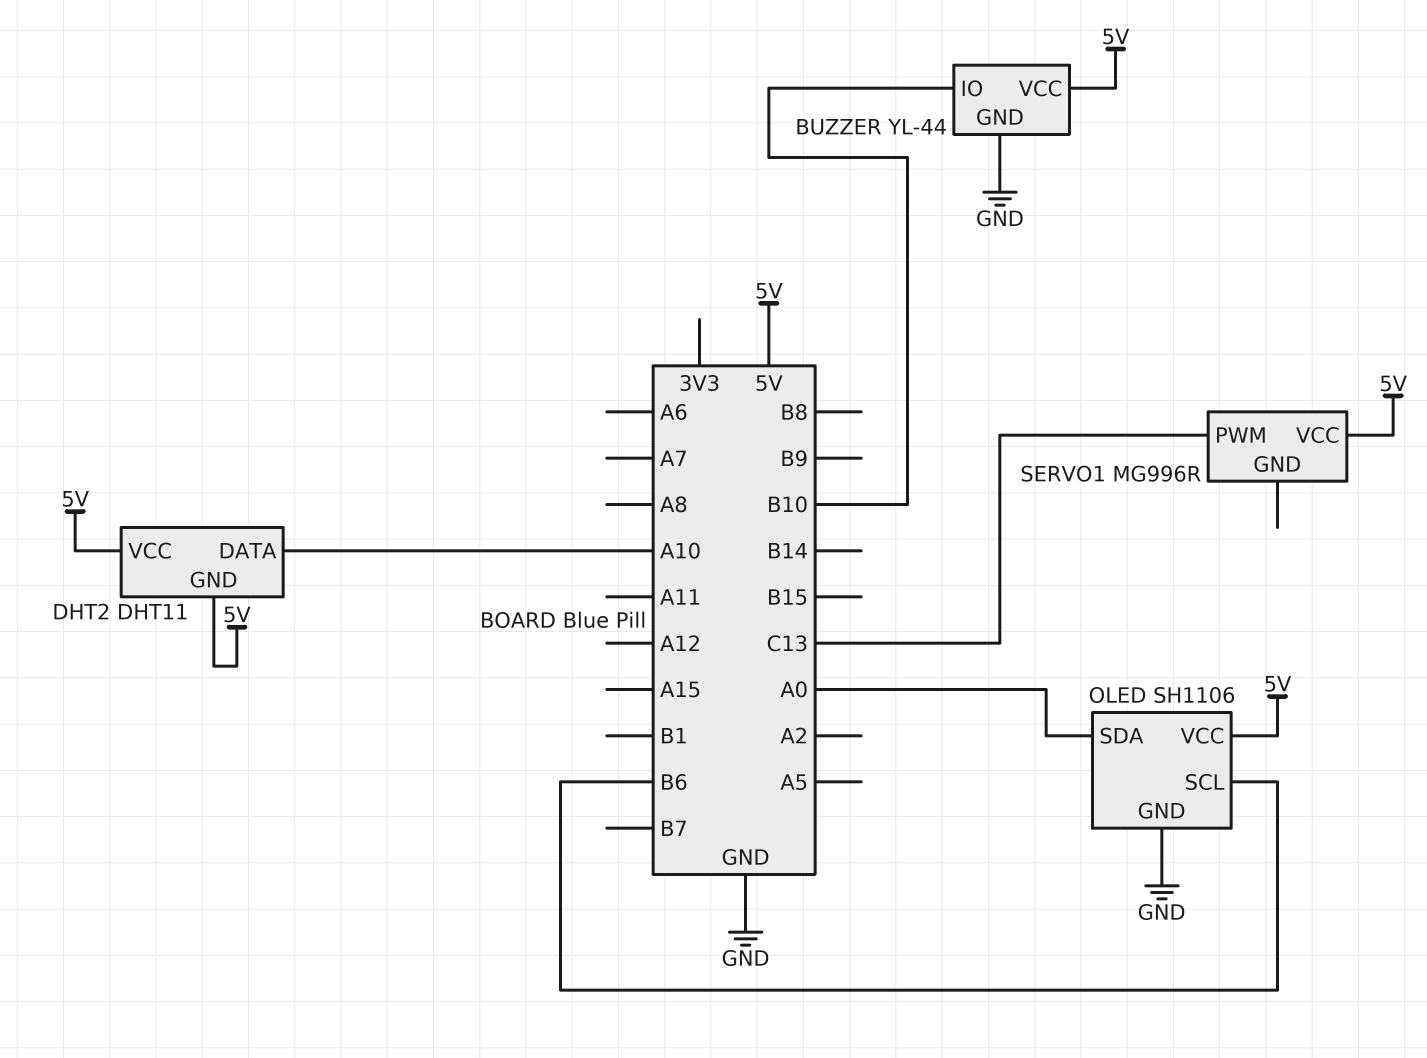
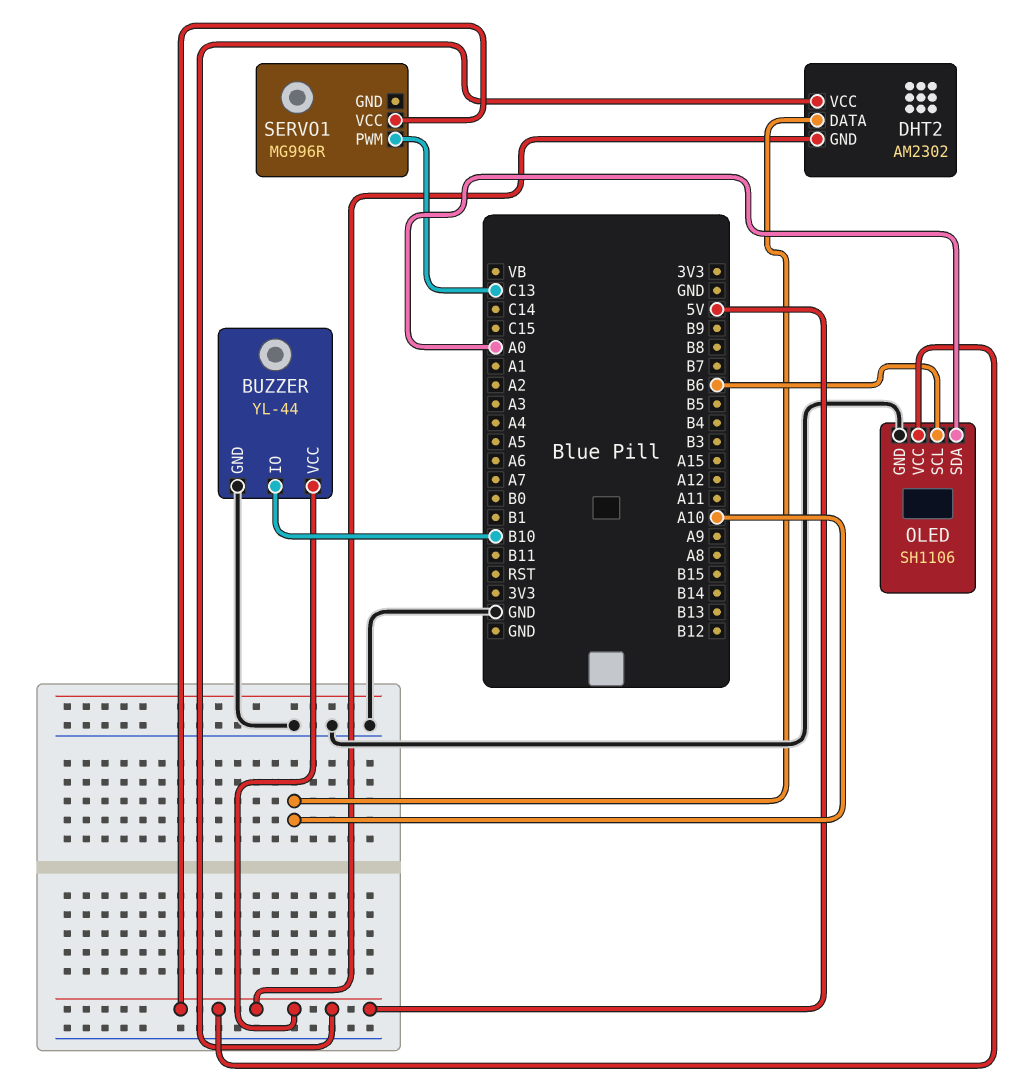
DHT2: DHT11 -> AM2302

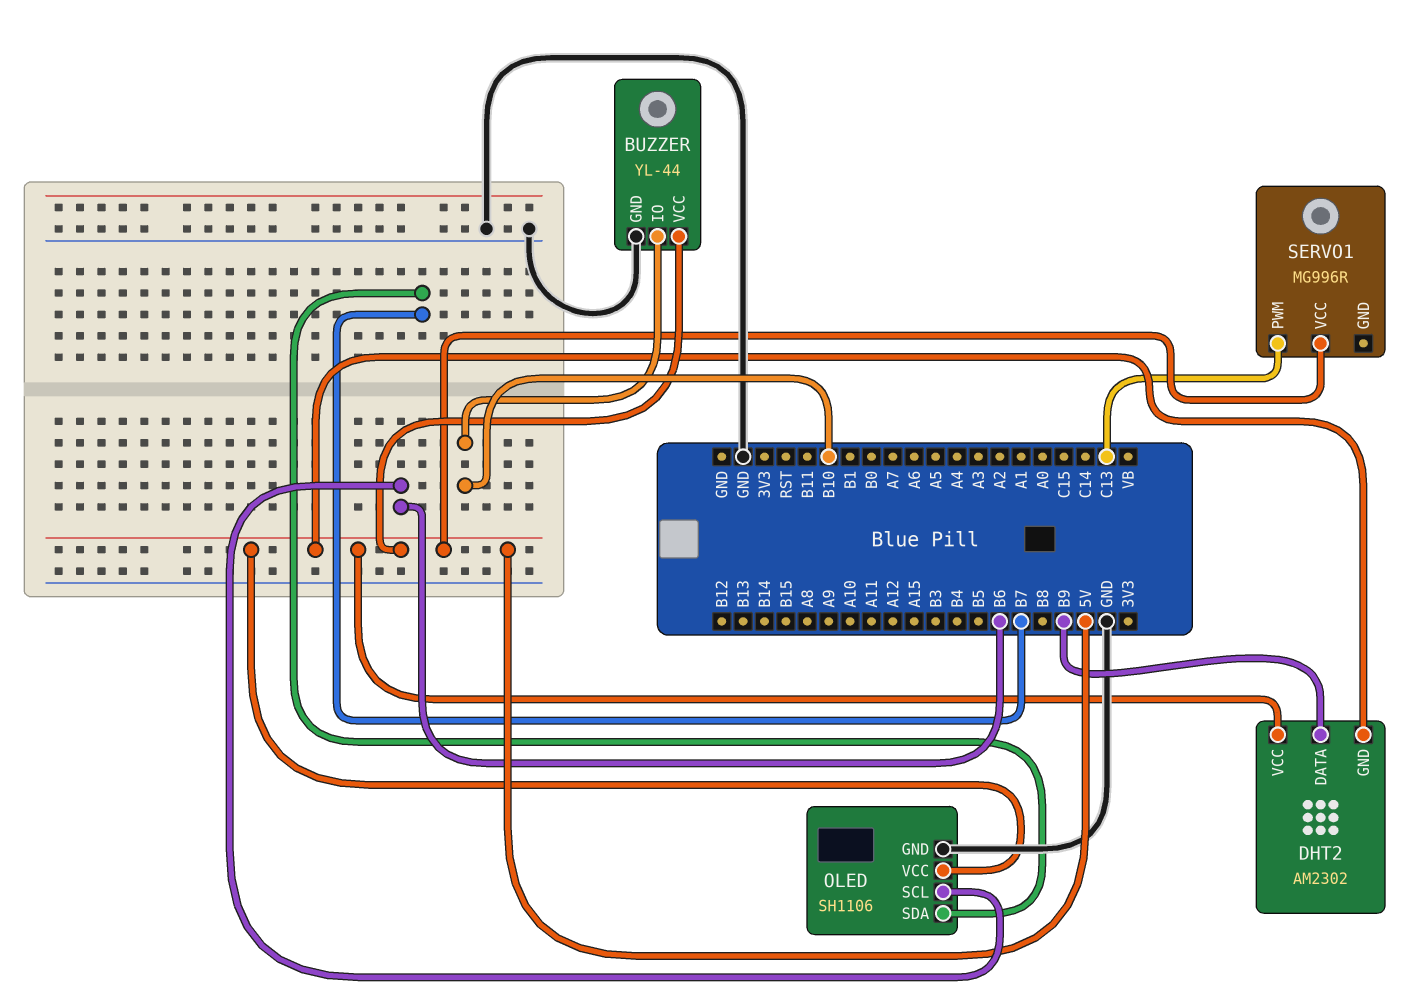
DHT2 pin DATA: A10 -> B9
OLED pin SDA: A0 -> B7

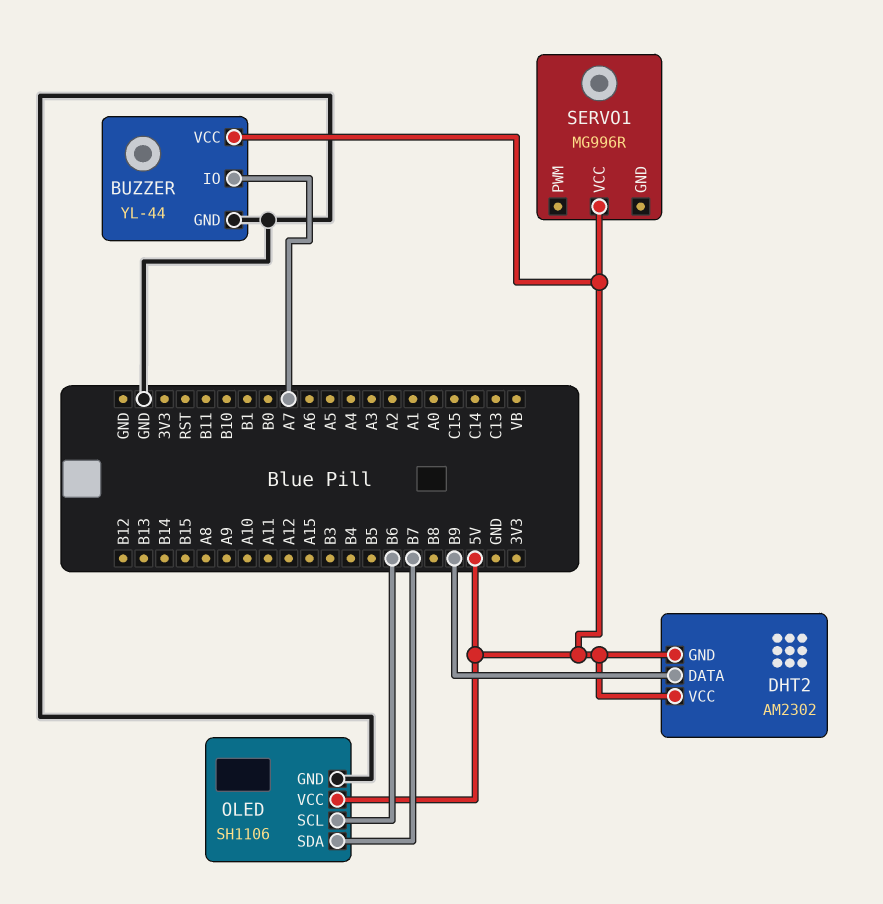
BUZZER pin IO: B10 -> A7
SERVO1 pin PWM: C13 -> none

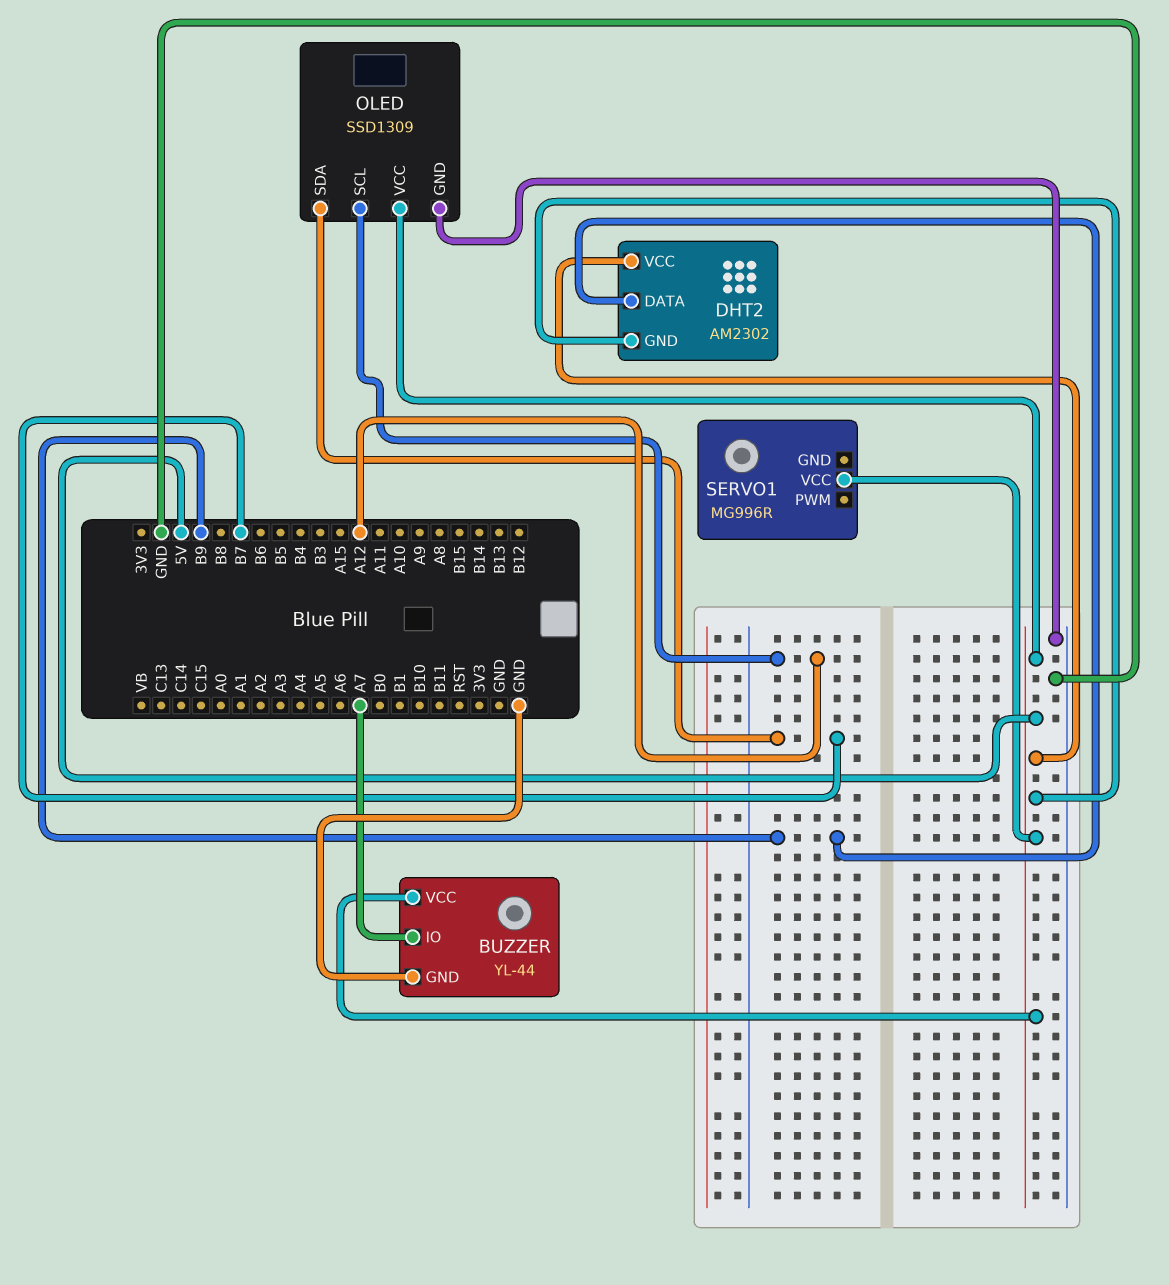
OLED: SH1106 -> SSD1309
OLED pin SCL: B6 -> A12

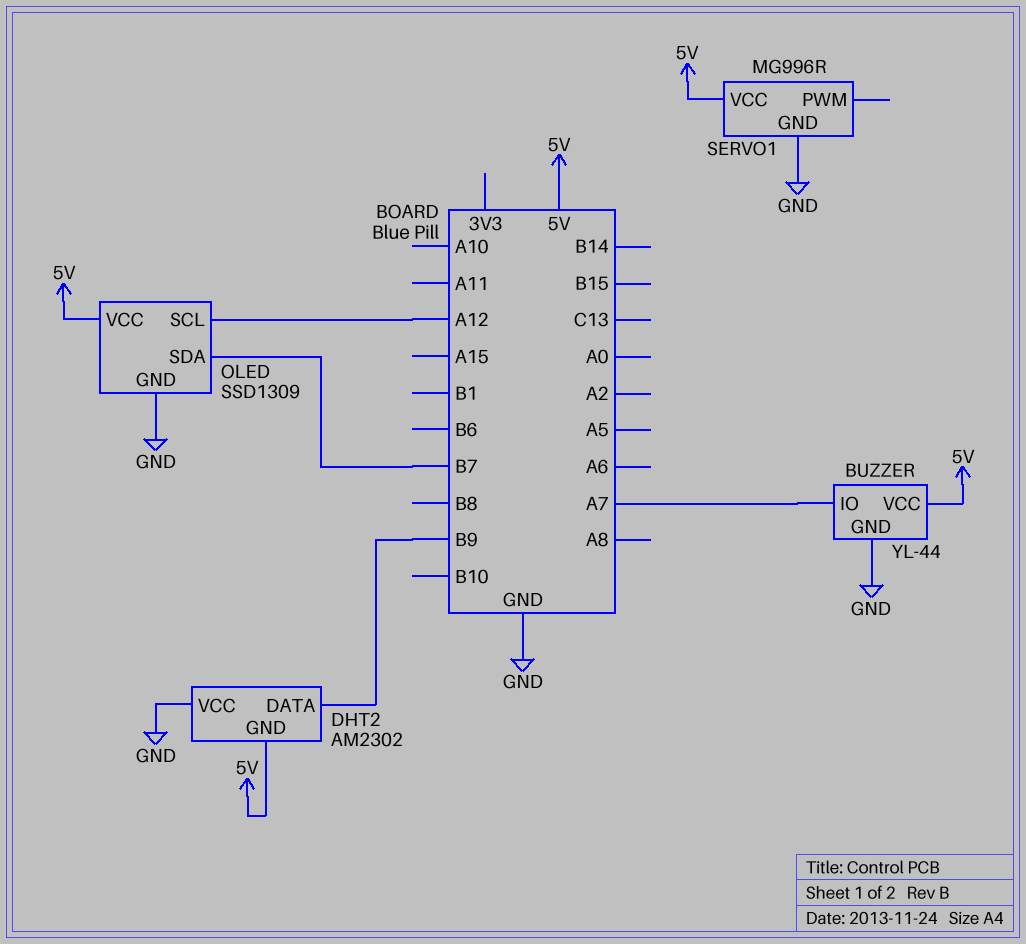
DHT2 pin VCC: 5V -> GND
SERVO1 pin GND: none -> GND

